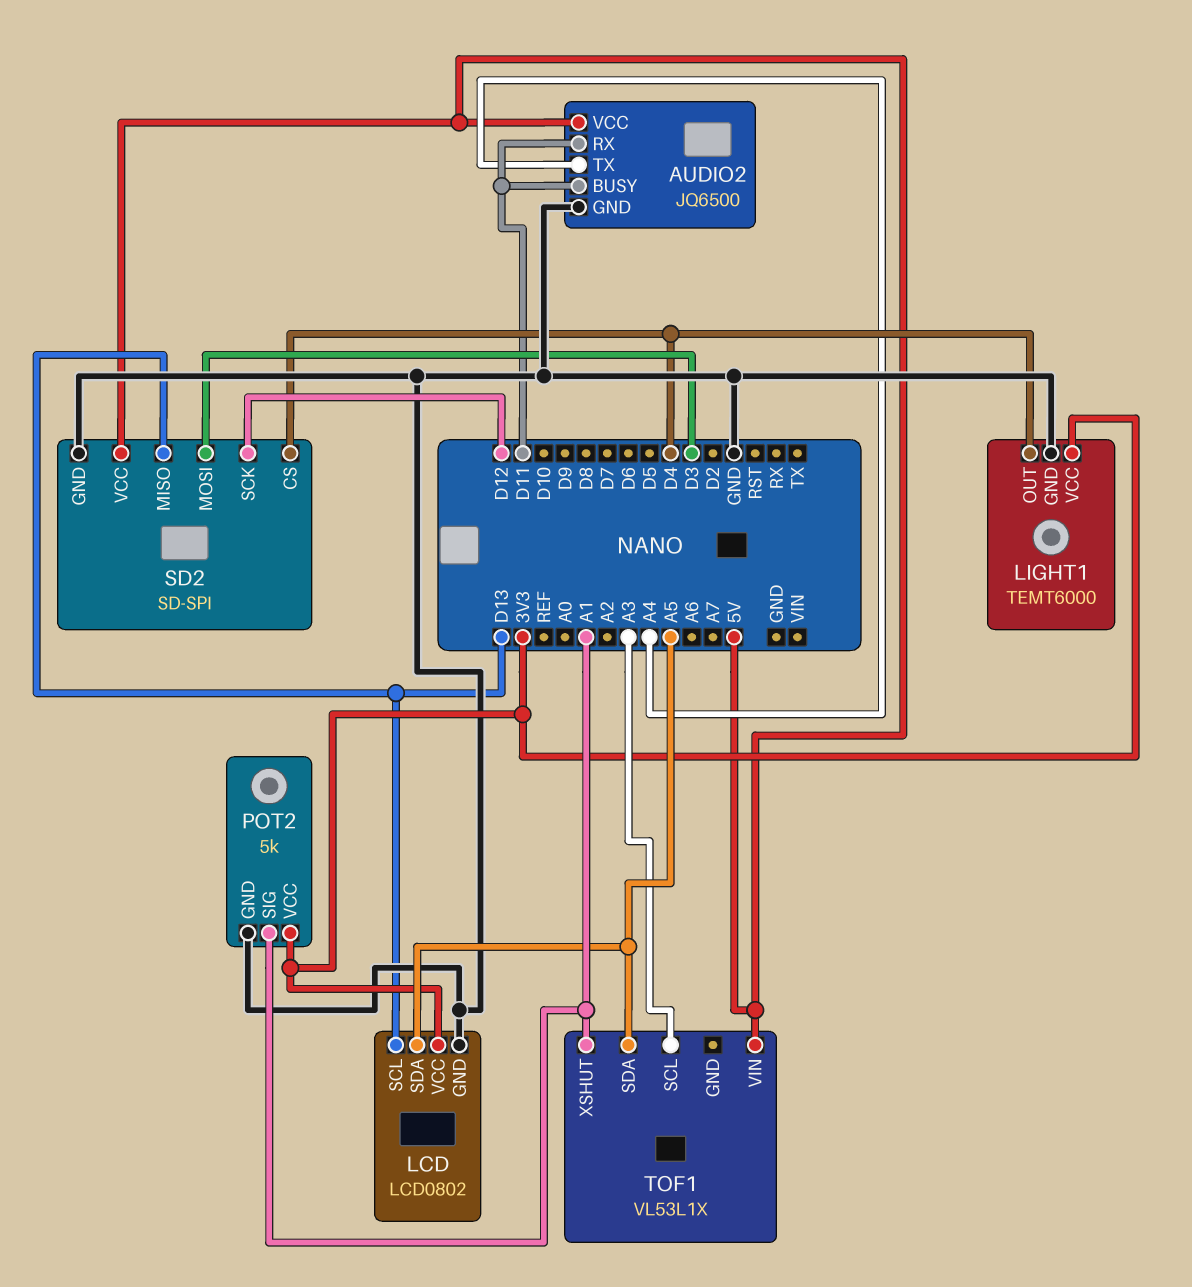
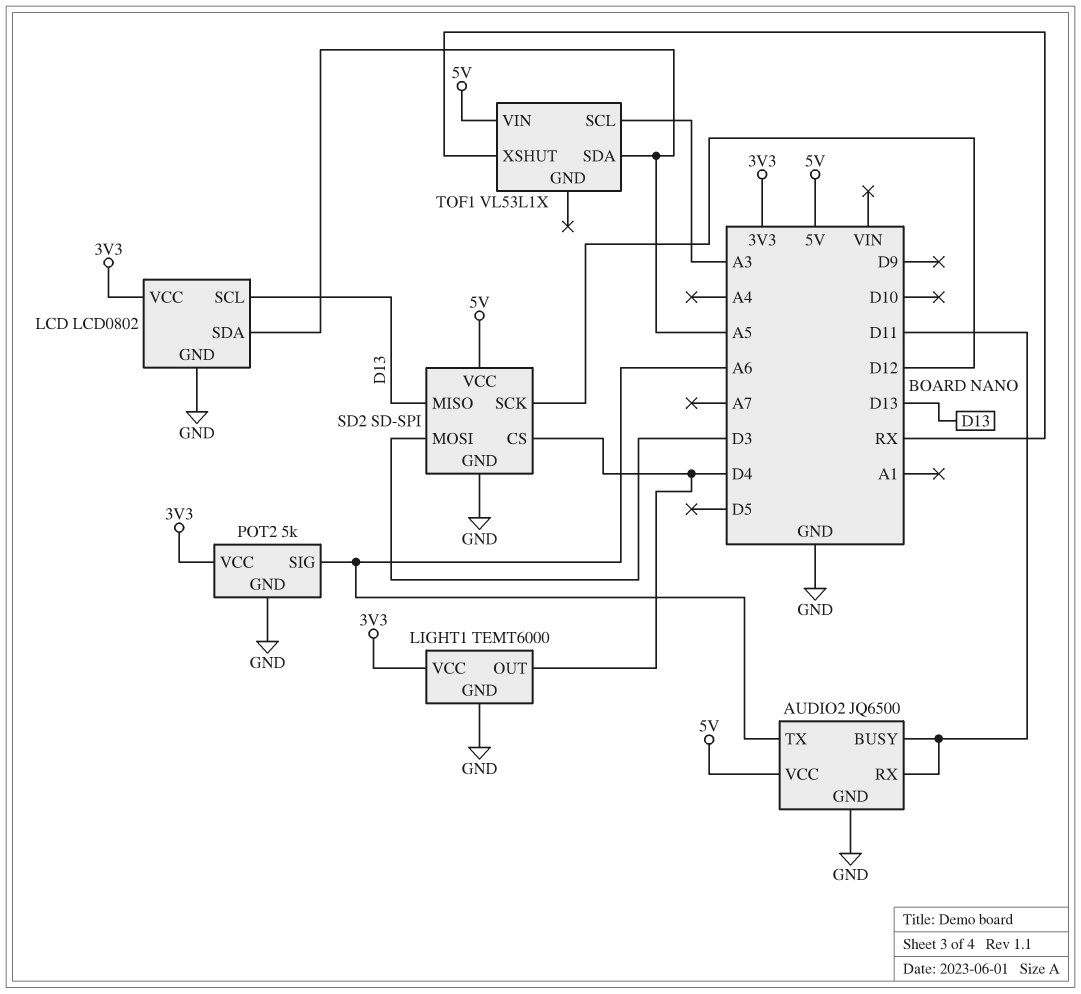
AUDIO2 pin TX: A4 -> A6
POT2 pin SIG: A1 -> A6
TOF1 pin XSHUT: A1 -> RX

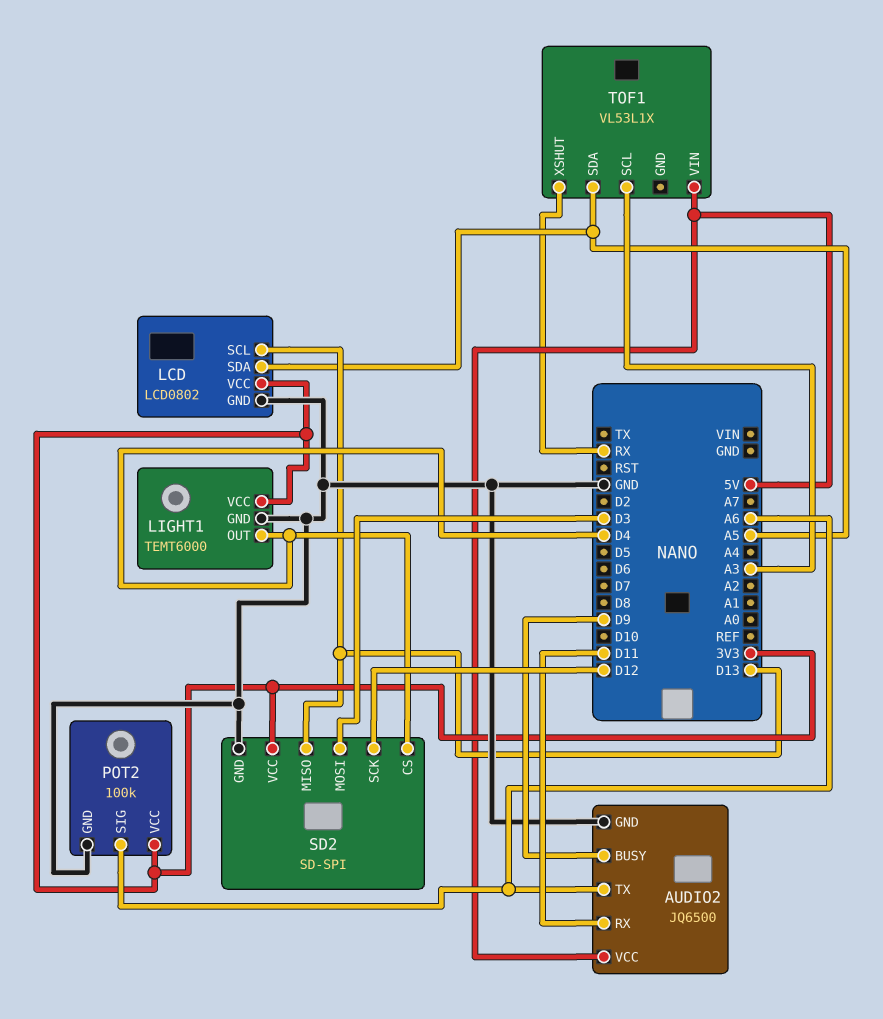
AUDIO2 pin BUSY: D11 -> D9
POT2: 5k -> 100k
SD2 pin VCC: 5V -> 3V3

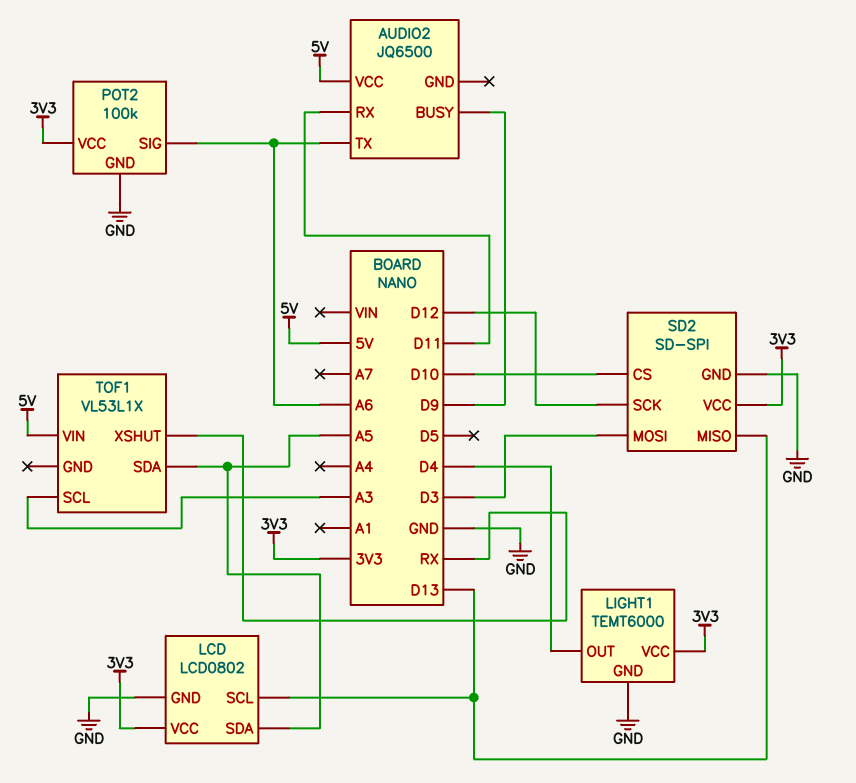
AUDIO2 pin GND: GND -> none
SD2 pin CS: D4 -> D10

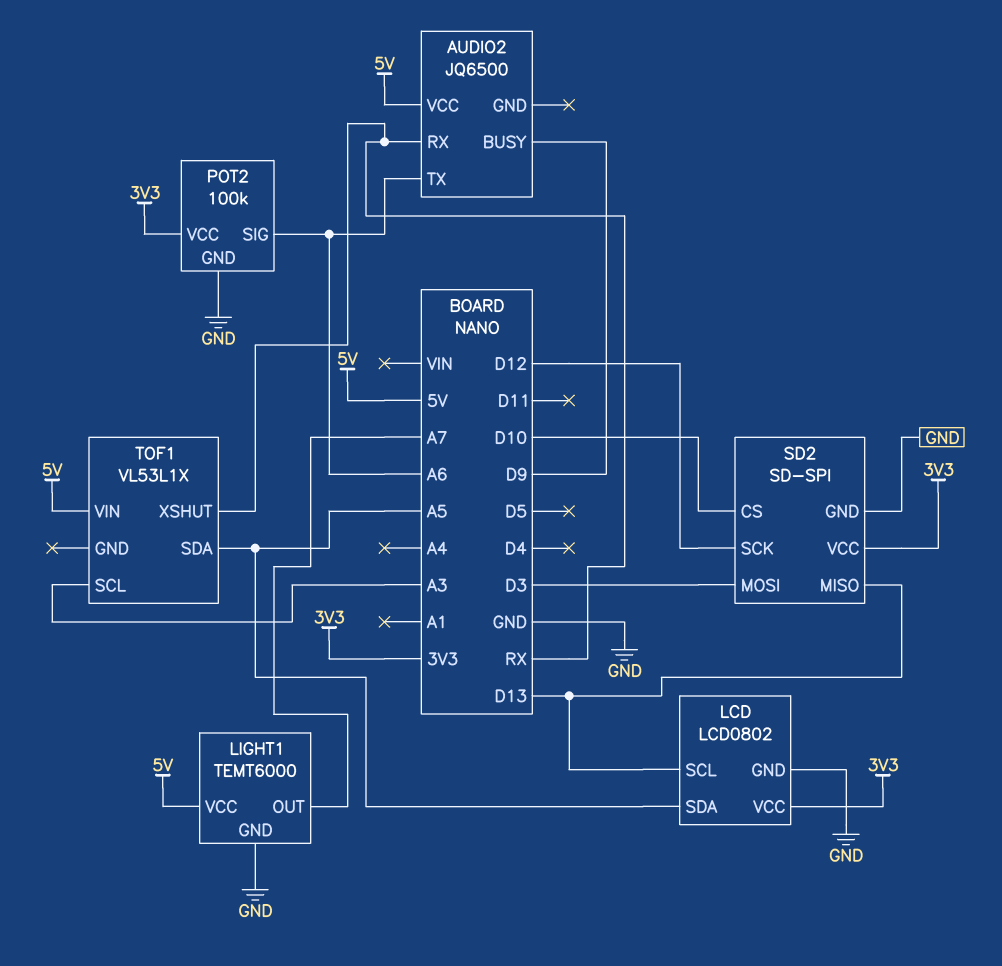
AUDIO2 pin RX: D11 -> RX
LIGHT1 pin OUT: D4 -> A7
LIGHT1 pin VCC: 3V3 -> 5V

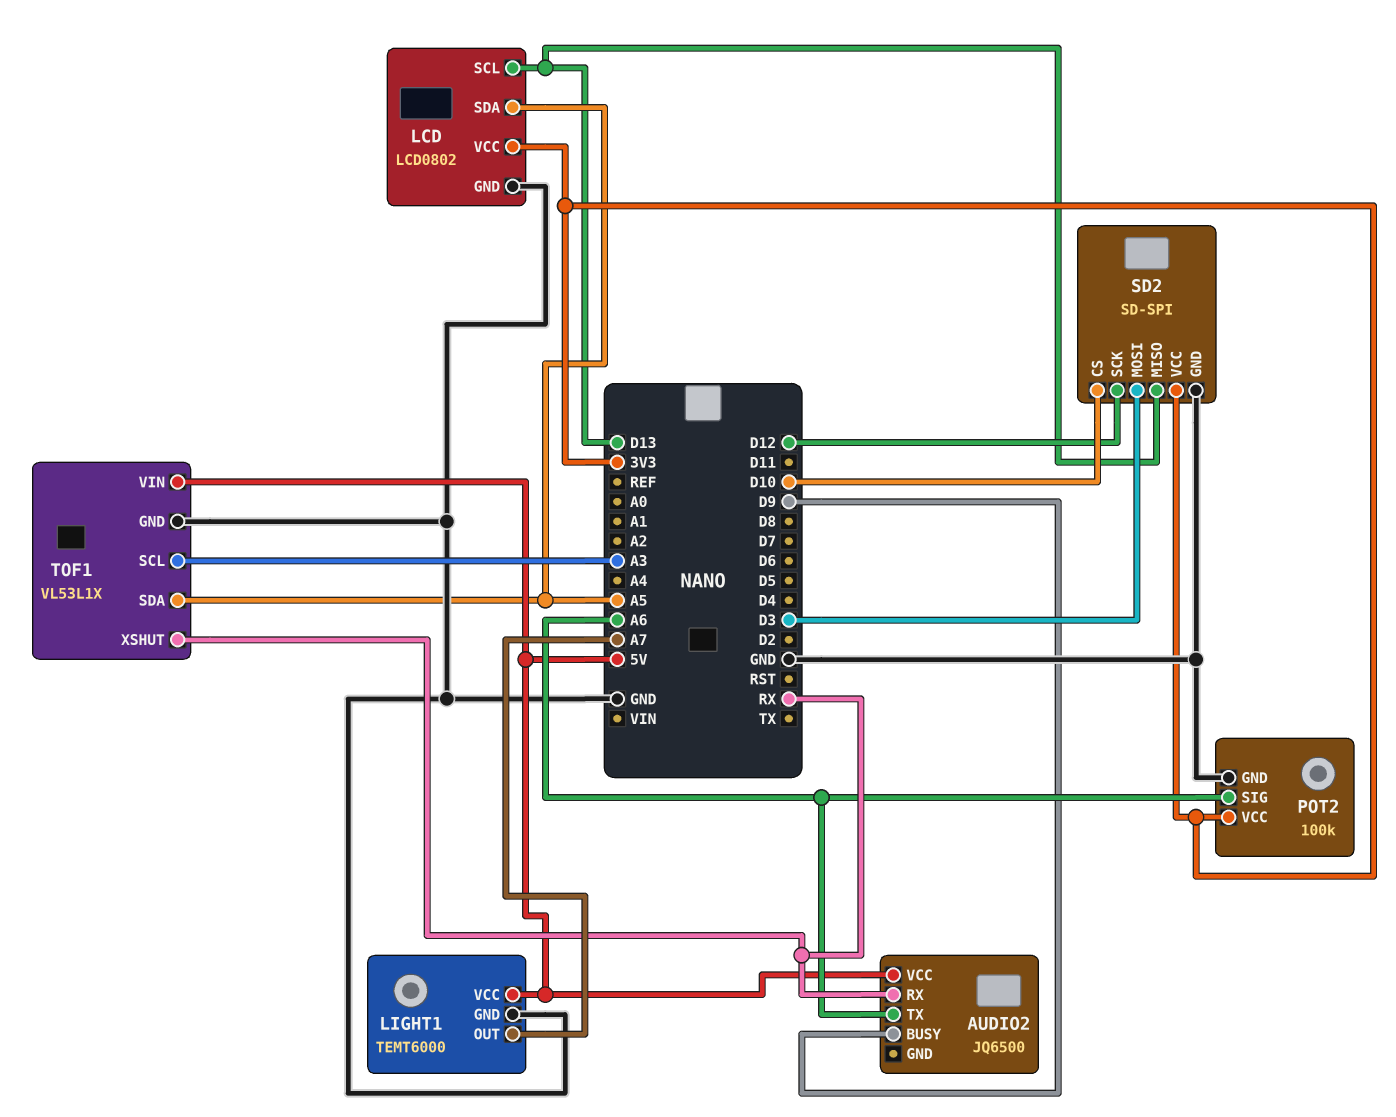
TOF1 pin GND: none -> GND

